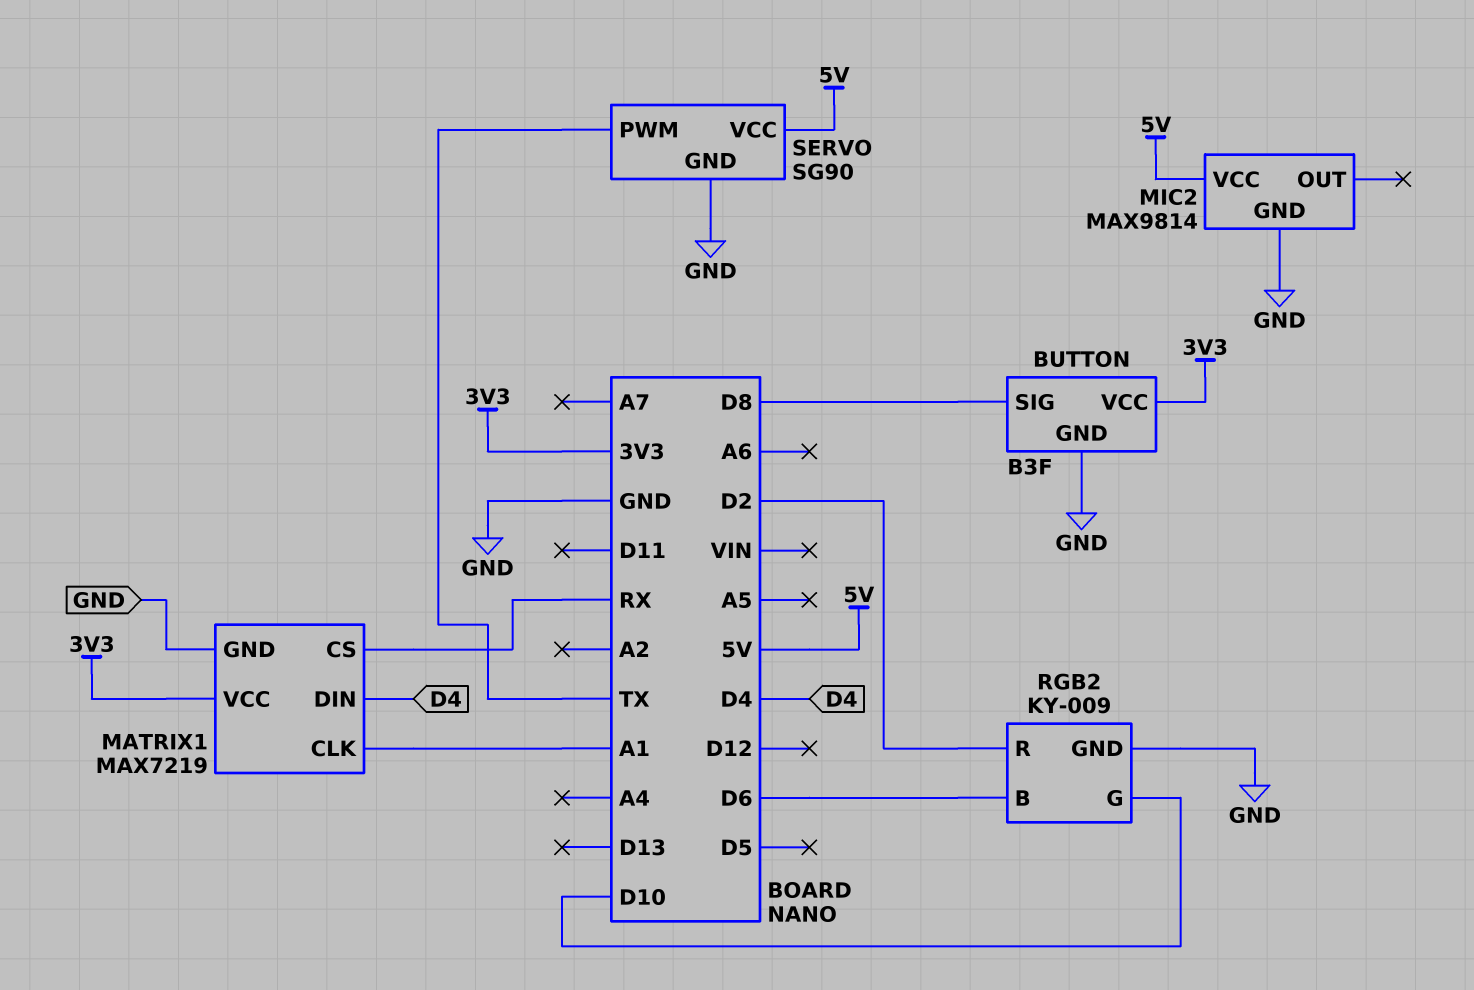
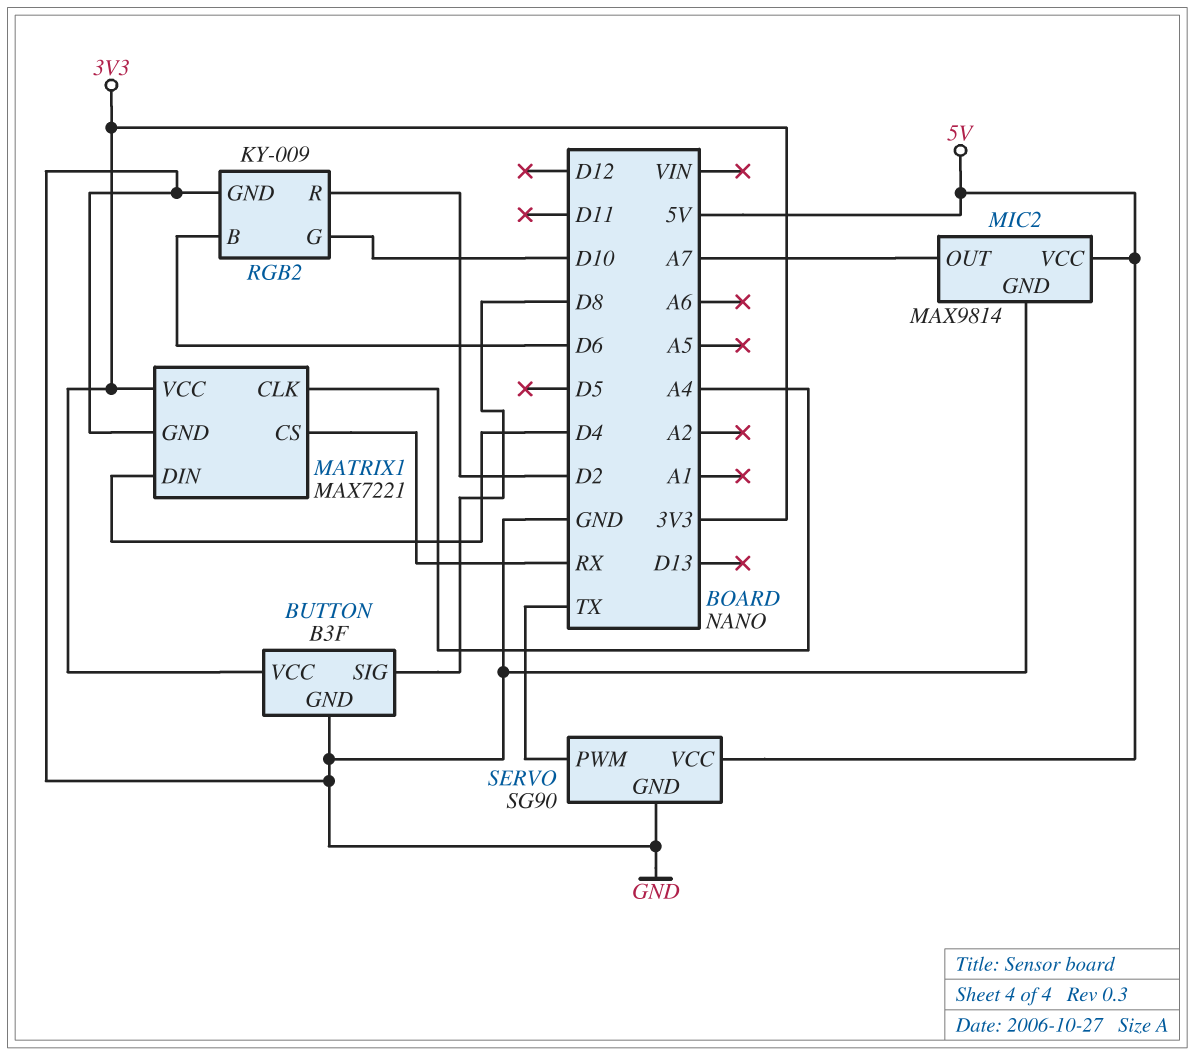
MATRIX1: MAX7219 -> MAX7221
MATRIX1 pin CLK: A1 -> A4
MIC2 pin OUT: none -> A7

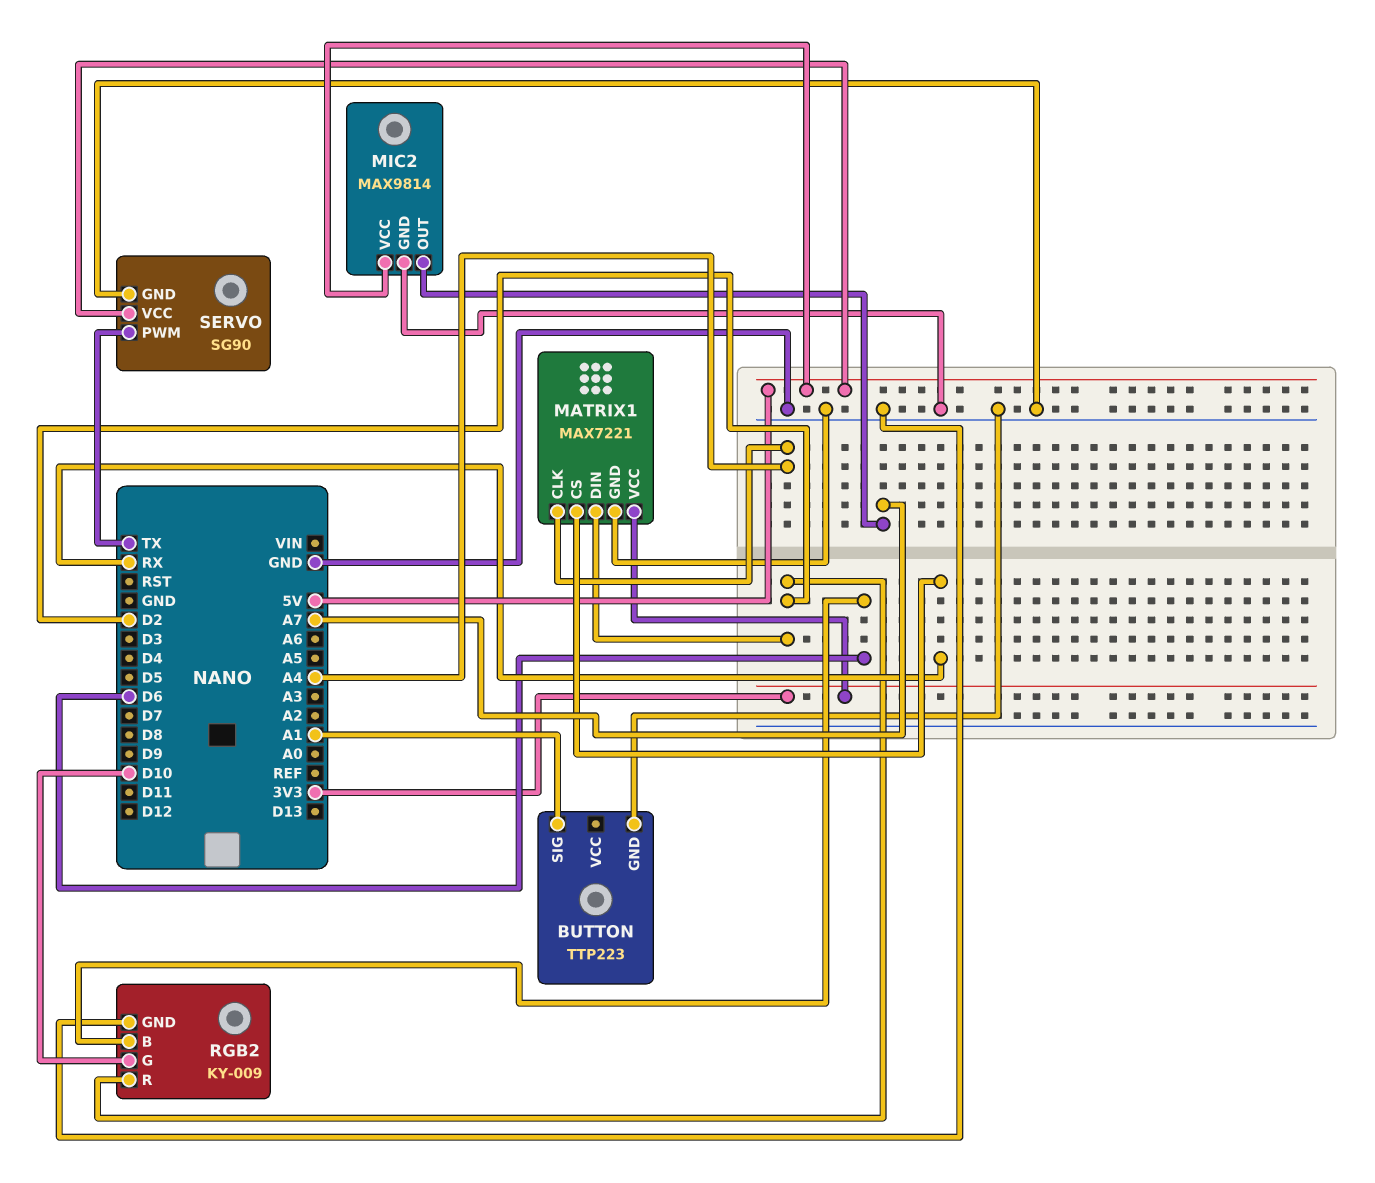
BUTTON: B3F -> TTP223
BUTTON pin SIG: D8 -> A1
BUTTON pin VCC: 3V3 -> none
MATRIX1 pin DIN: D4 -> D2

